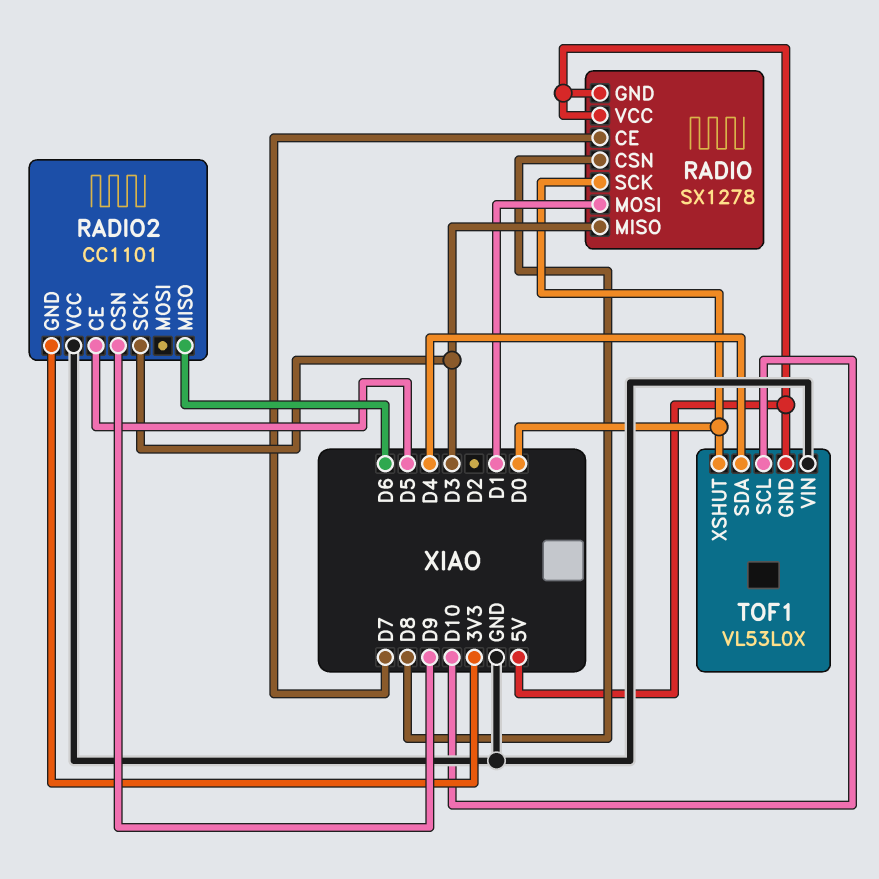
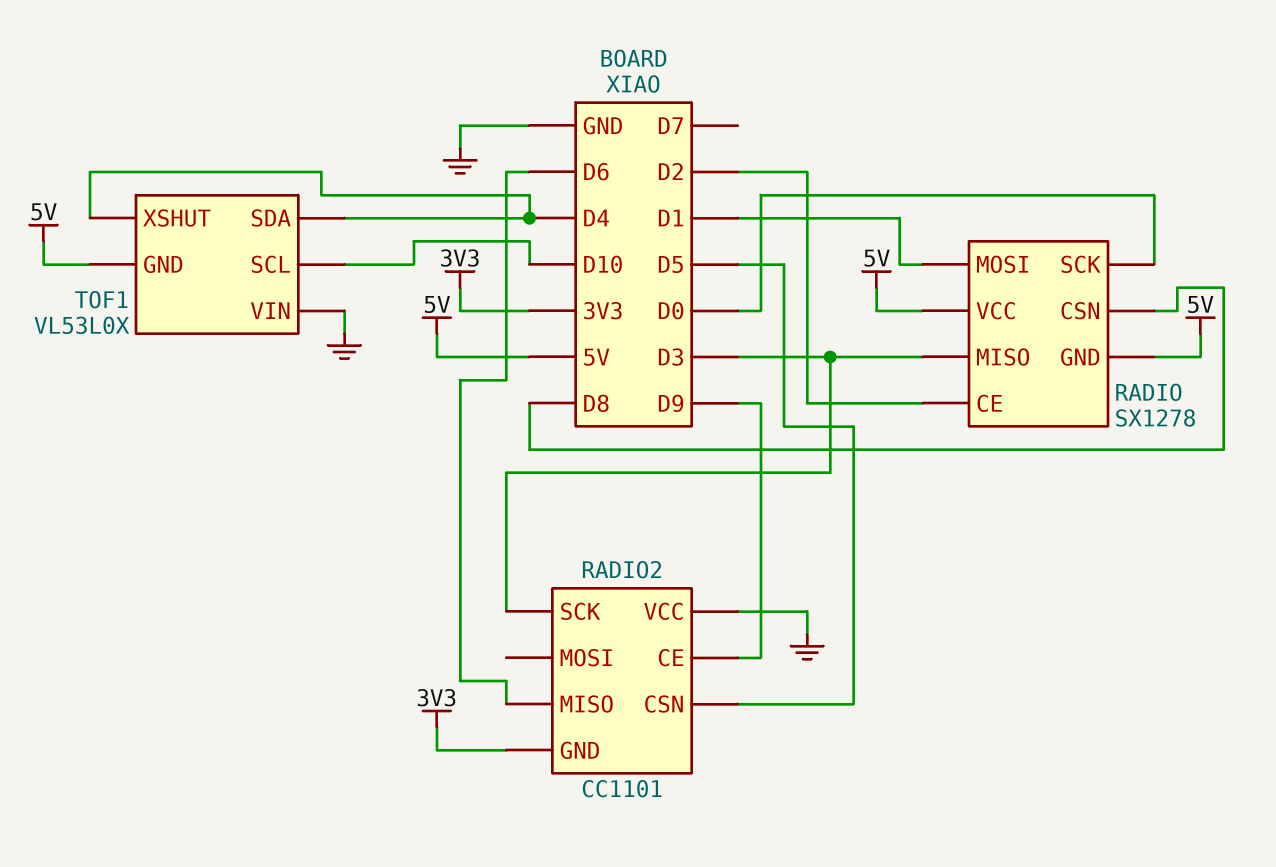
RADIO pin CE: D7 -> D2
RADIO2 pin CE: D5 -> D9
RADIO2 pin CSN: D9 -> D5
TOF1 pin XSHUT: D0 -> D4

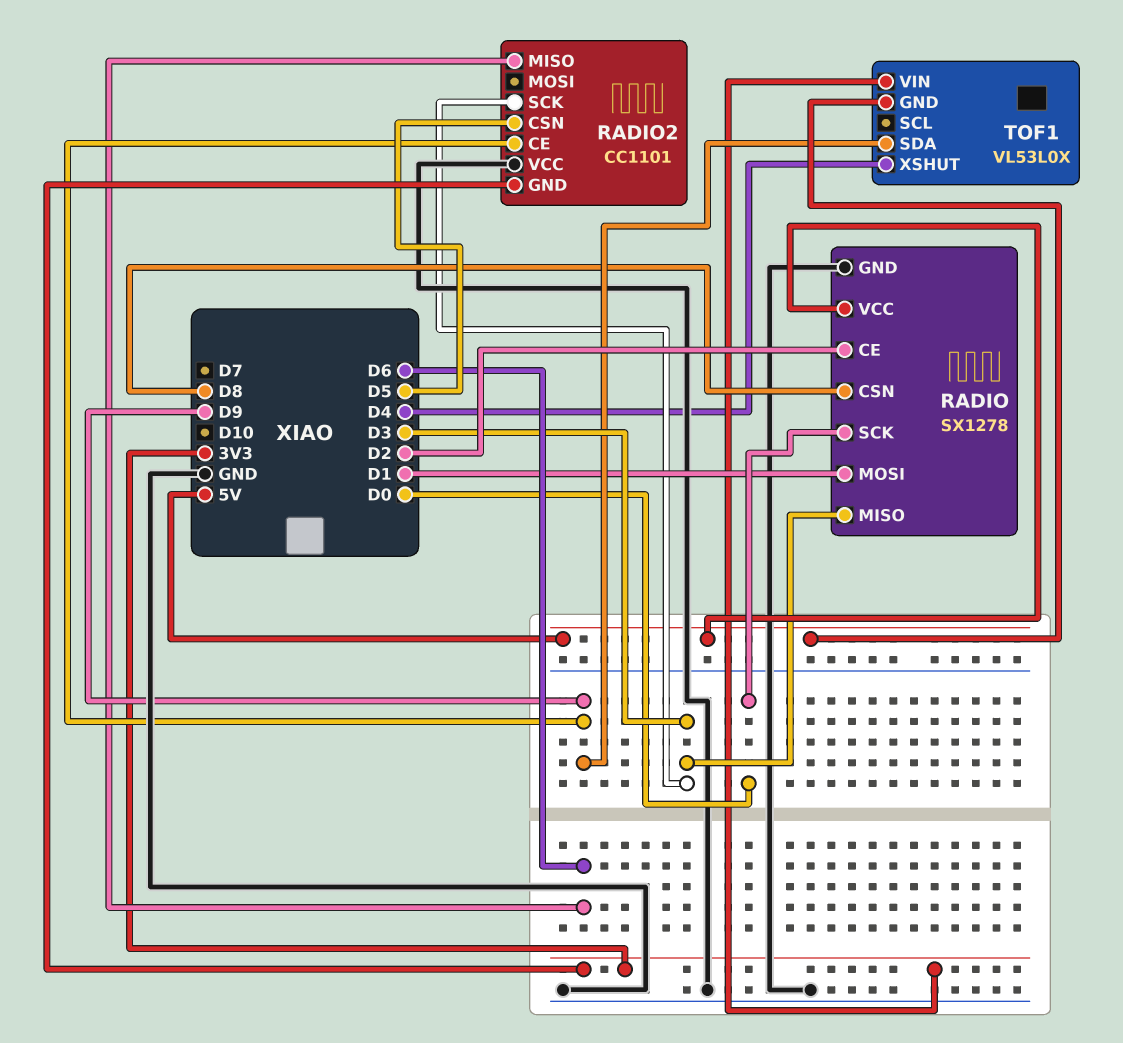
RADIO pin GND: 5V -> GND
TOF1 pin SCL: D10 -> none
TOF1 pin SDA: D4 -> D9
TOF1 pin VIN: GND -> 3V3

